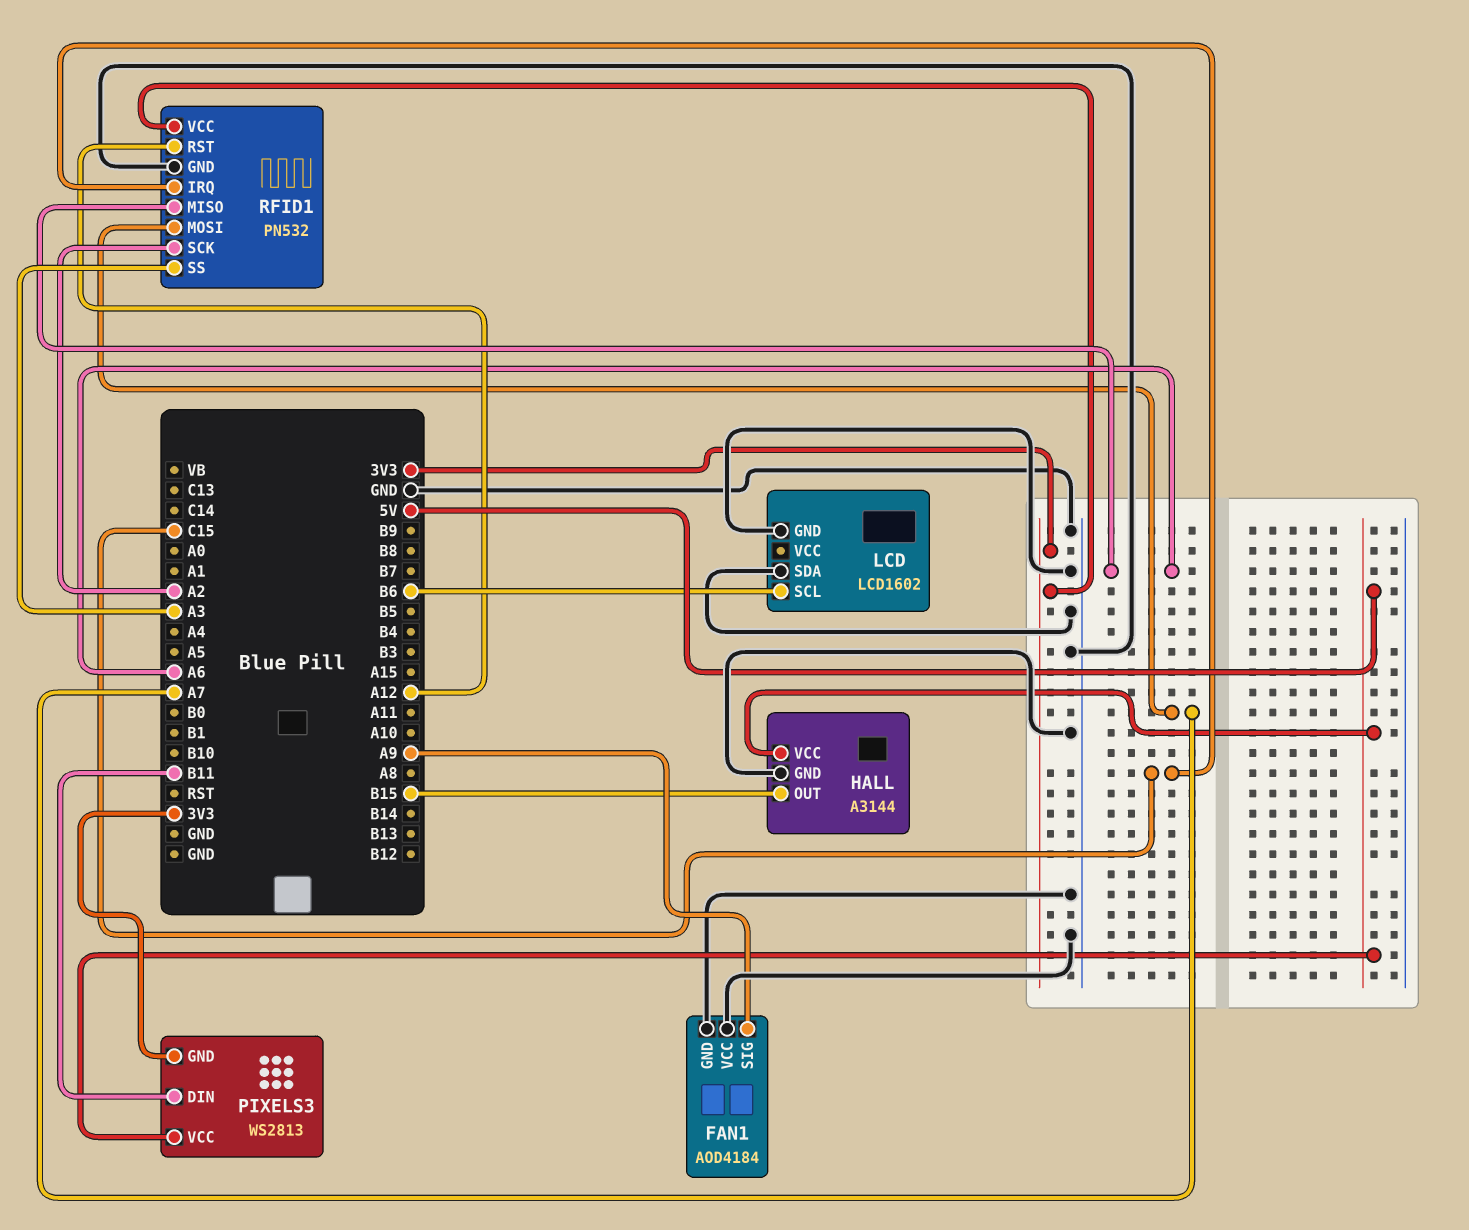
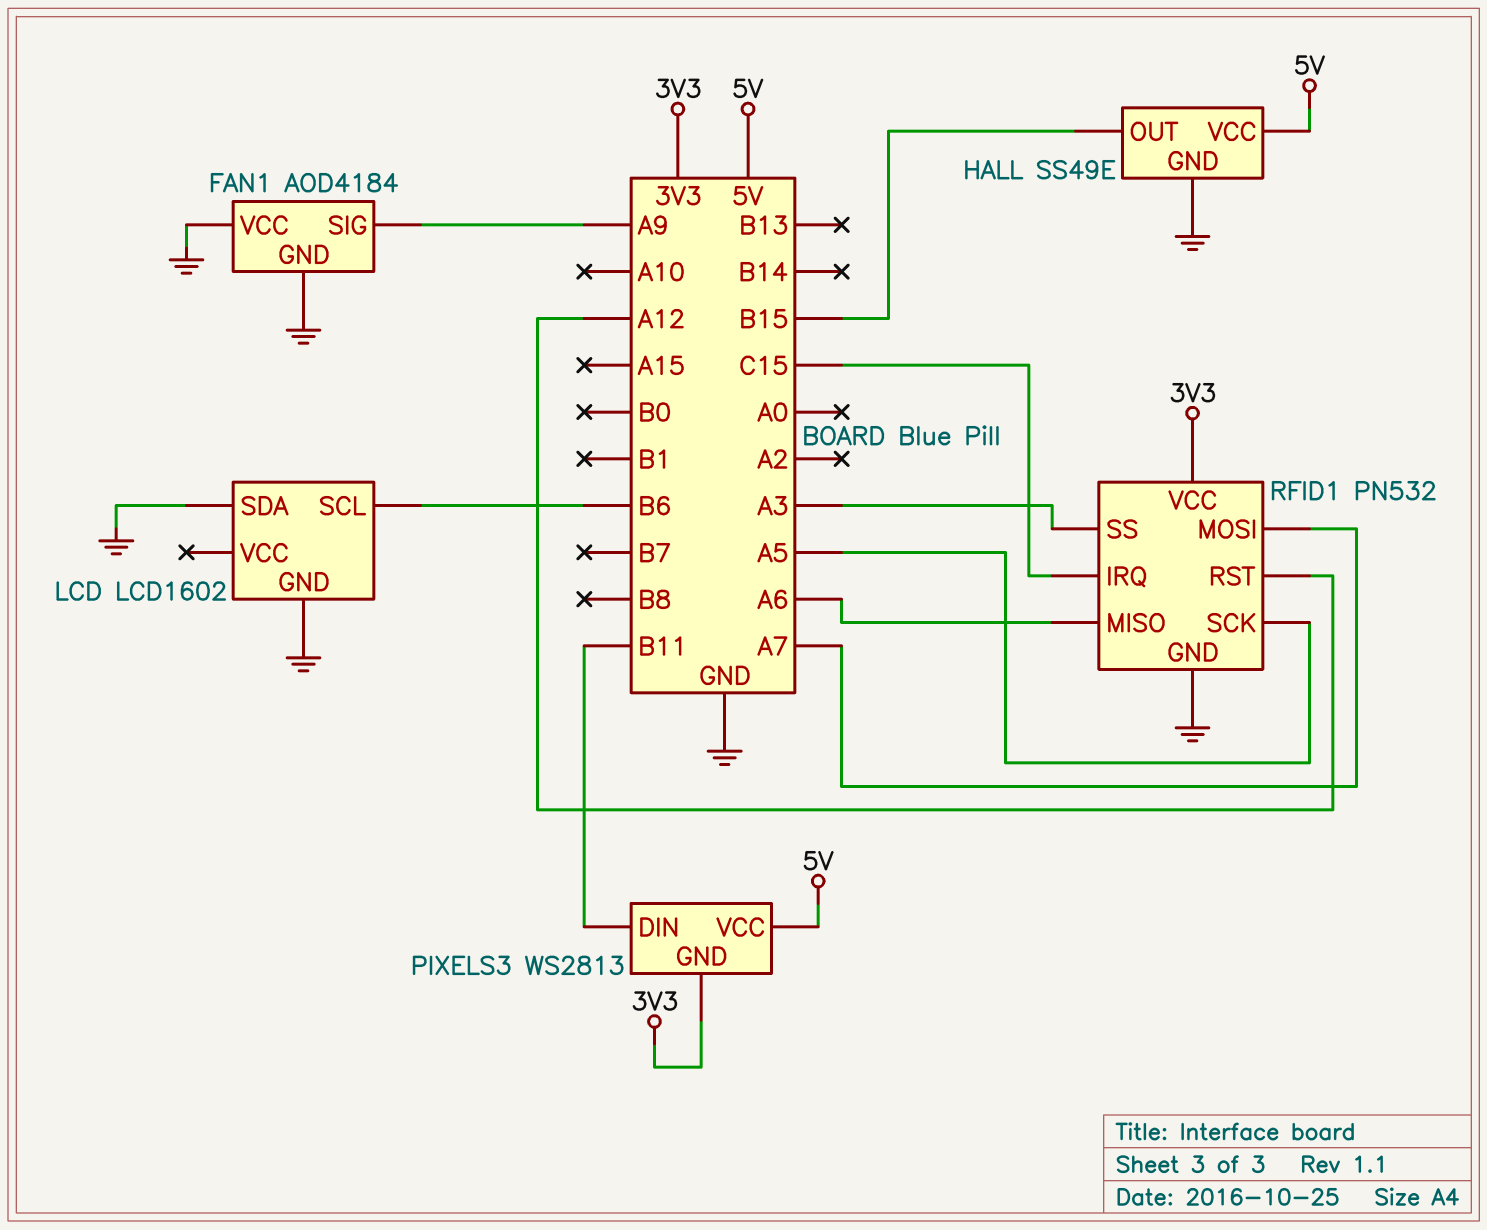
HALL: A3144 -> SS49E
RFID1 pin SCK: A2 -> A5

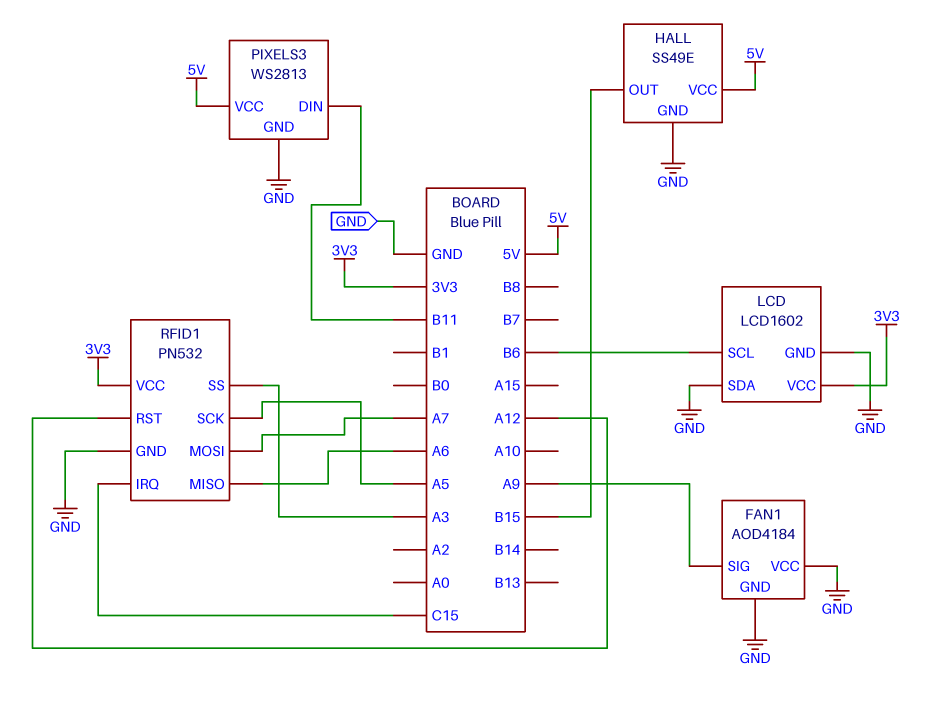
LCD pin VCC: none -> 3V3
PIXELS3 pin GND: 3V3 -> GND

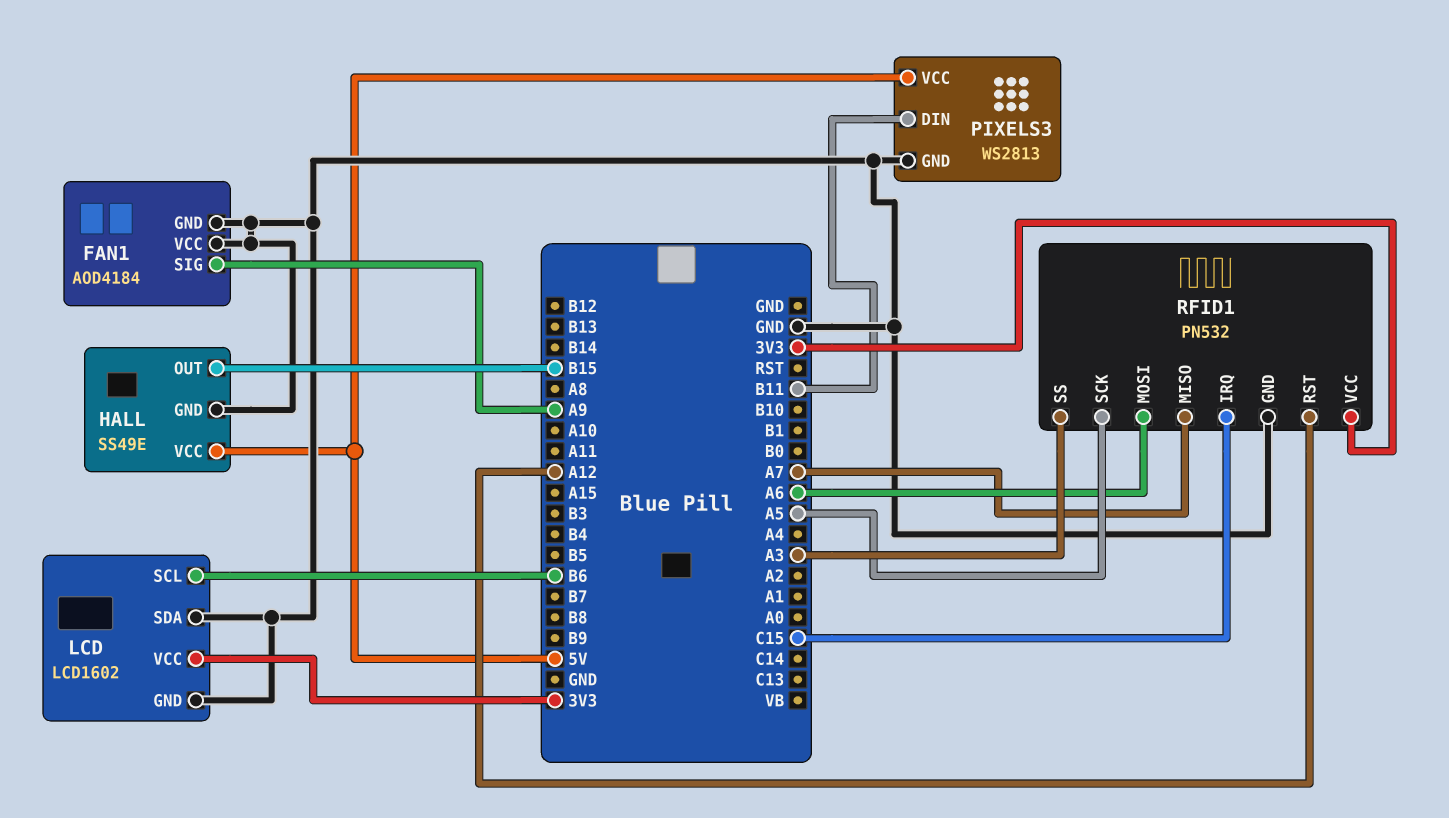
RFID1 pin MISO: A6 -> A7
RFID1 pin MOSI: A7 -> A6

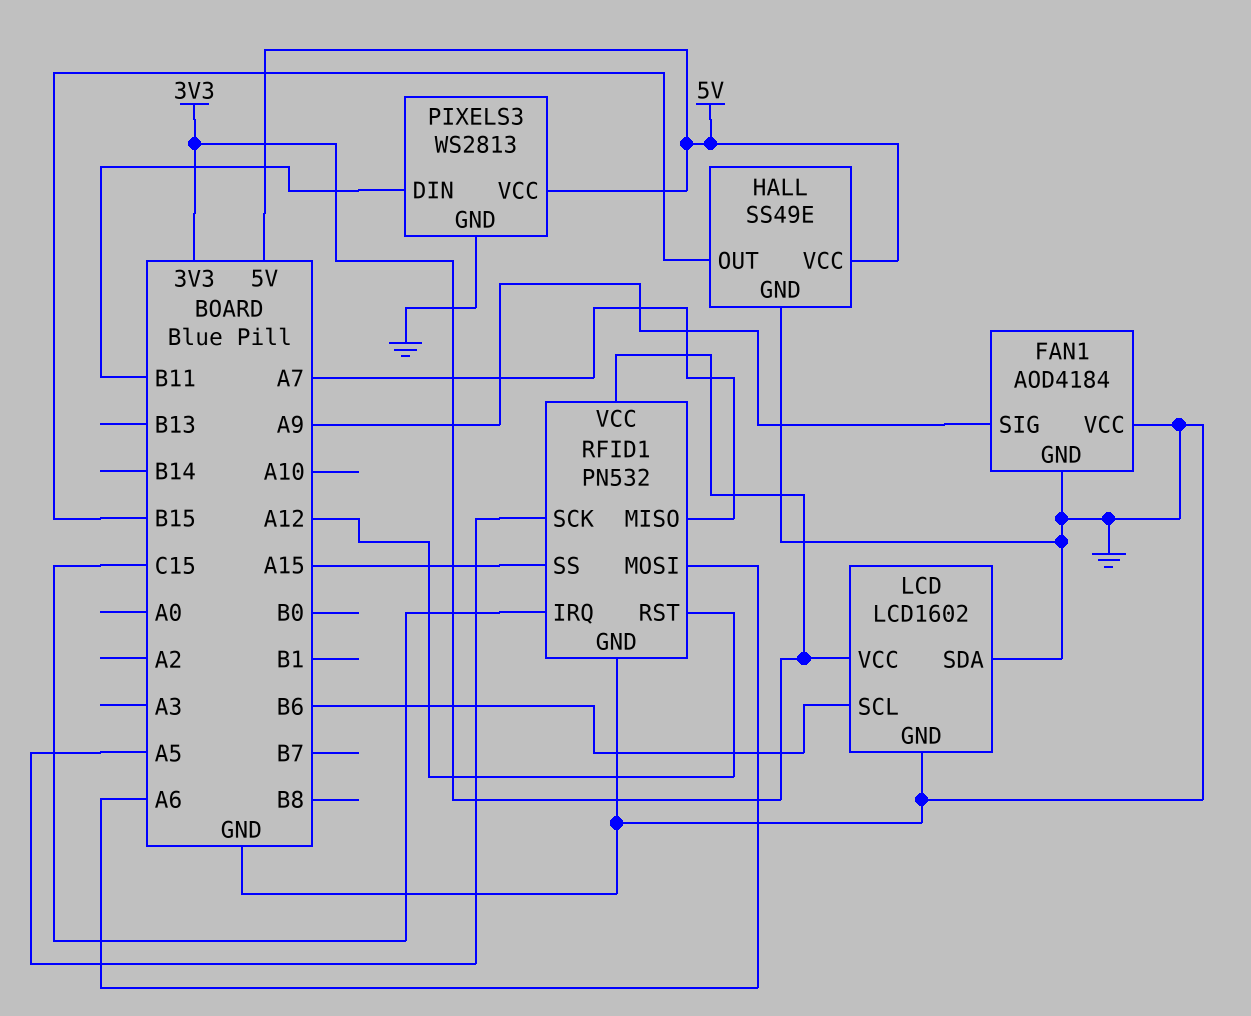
RFID1 pin SS: A3 -> A15

